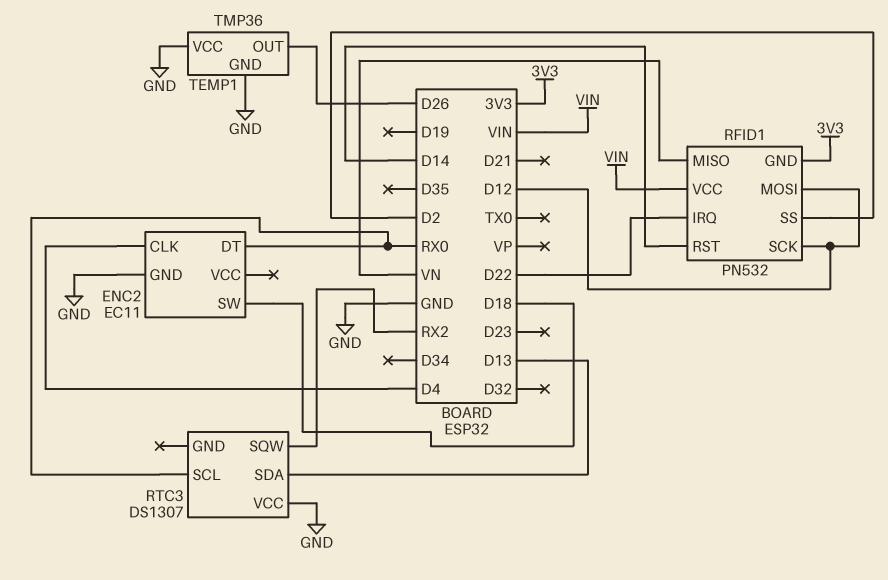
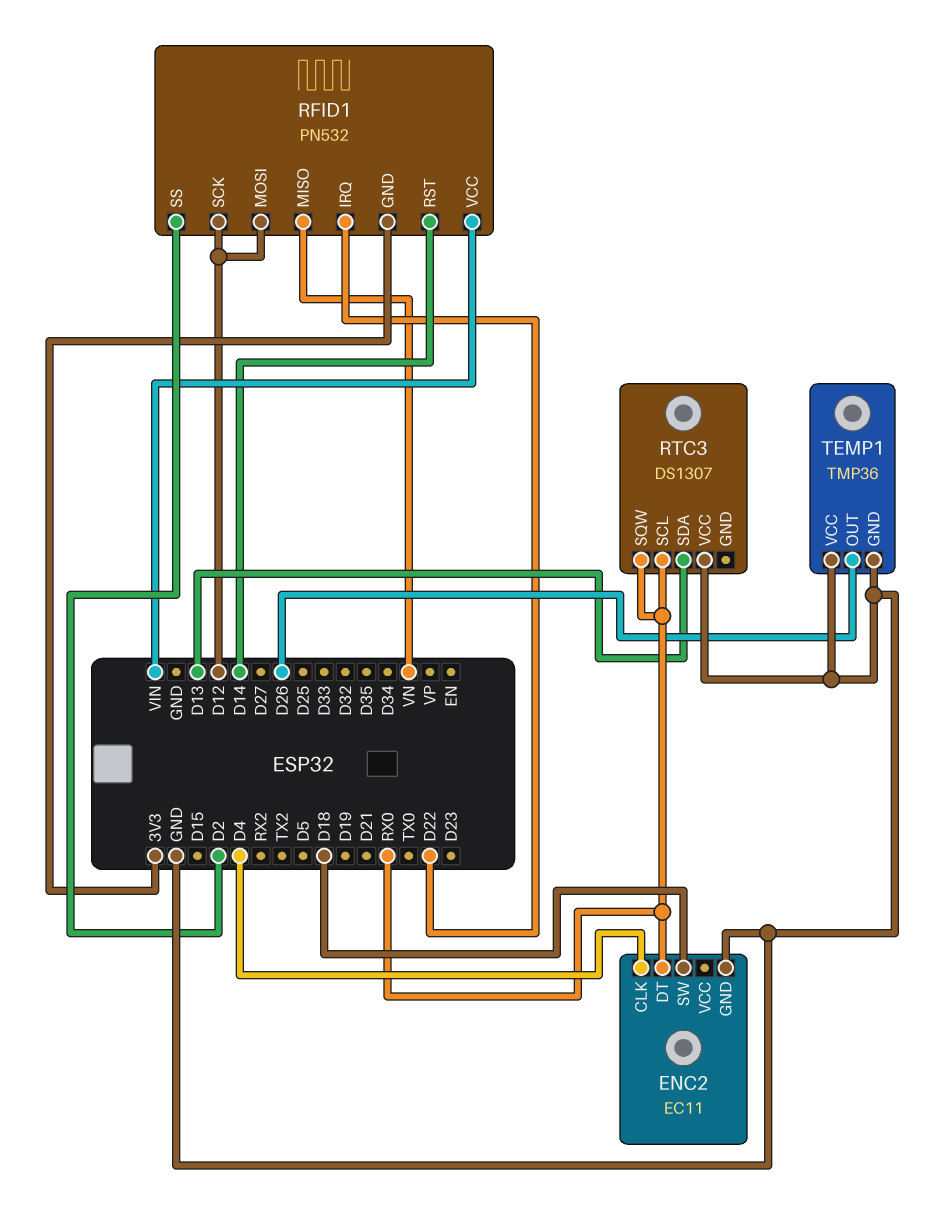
RTC3 pin SQW: RX2 -> RX0

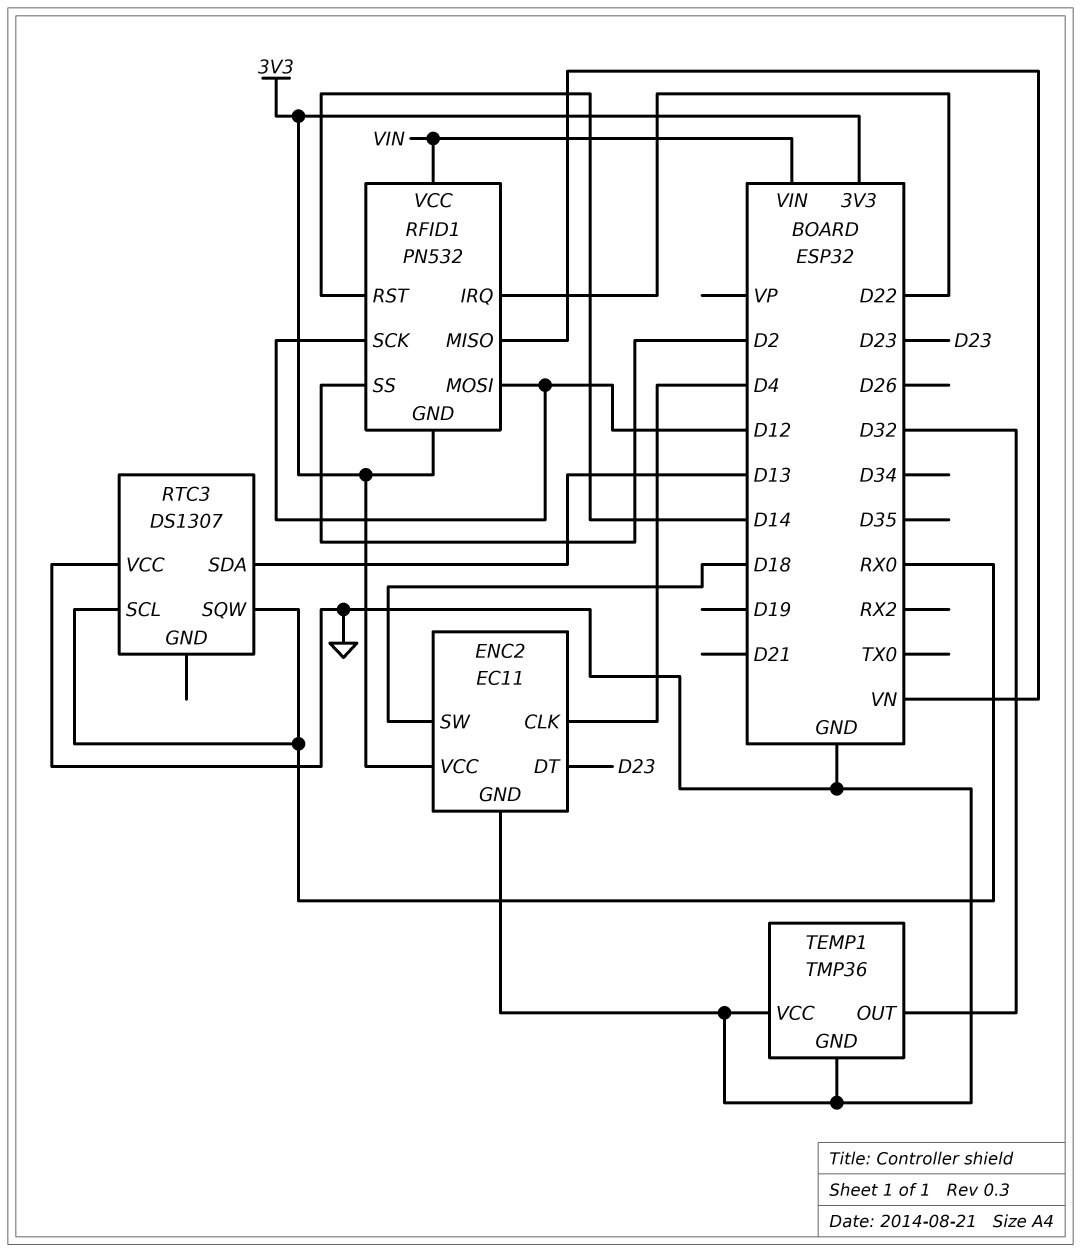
ENC2 pin DT: RX0 -> D23
ENC2 pin VCC: none -> 3V3
TEMP1 pin OUT: D26 -> D32

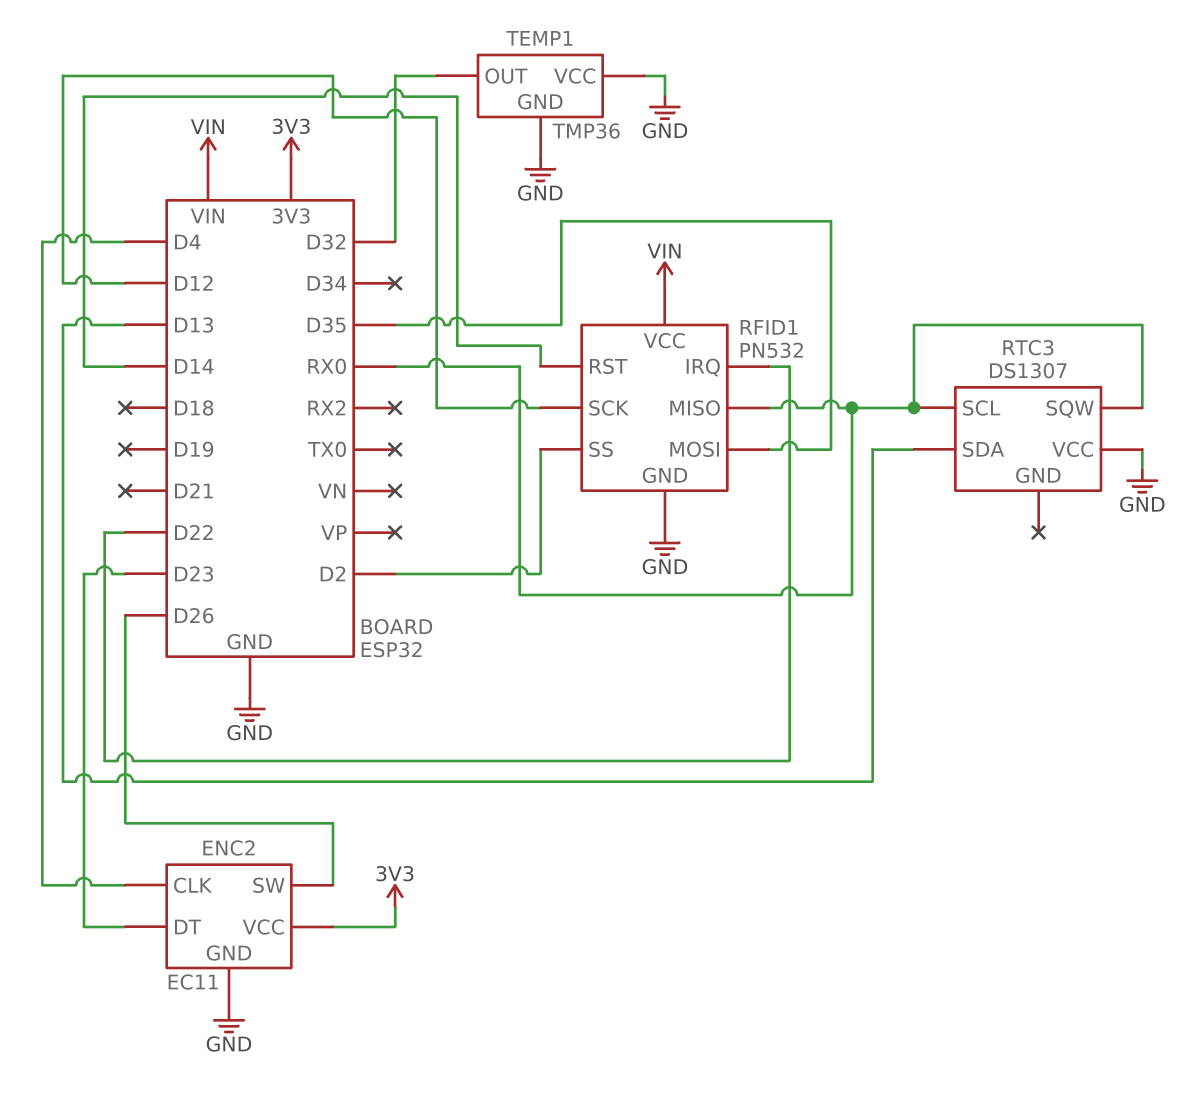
ENC2 pin SW: D18 -> D26
RFID1 pin GND: 3V3 -> GND
RFID1 pin MISO: VN -> RX0
RFID1 pin MOSI: D12 -> D35

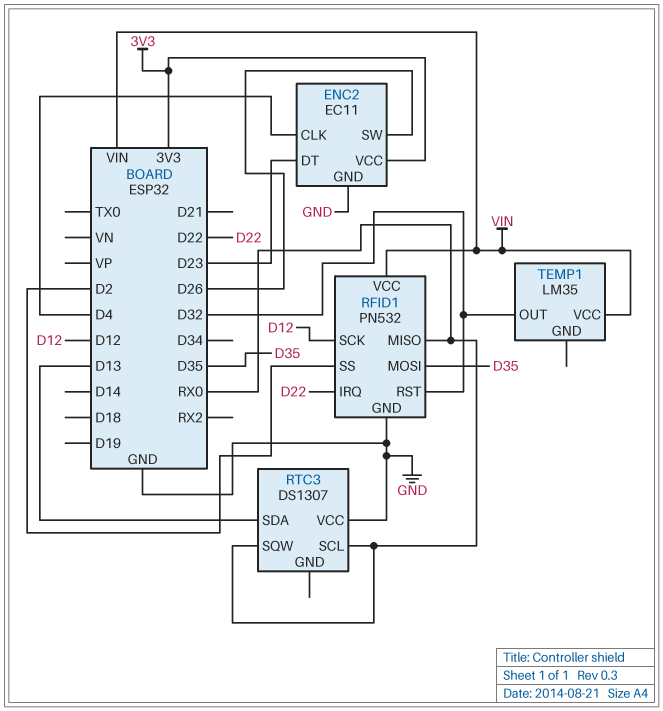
RFID1 pin RST: D14 -> D32
TEMP1: TMP36 -> LM35
TEMP1 pin GND: GND -> none
TEMP1 pin VCC: GND -> VIN

